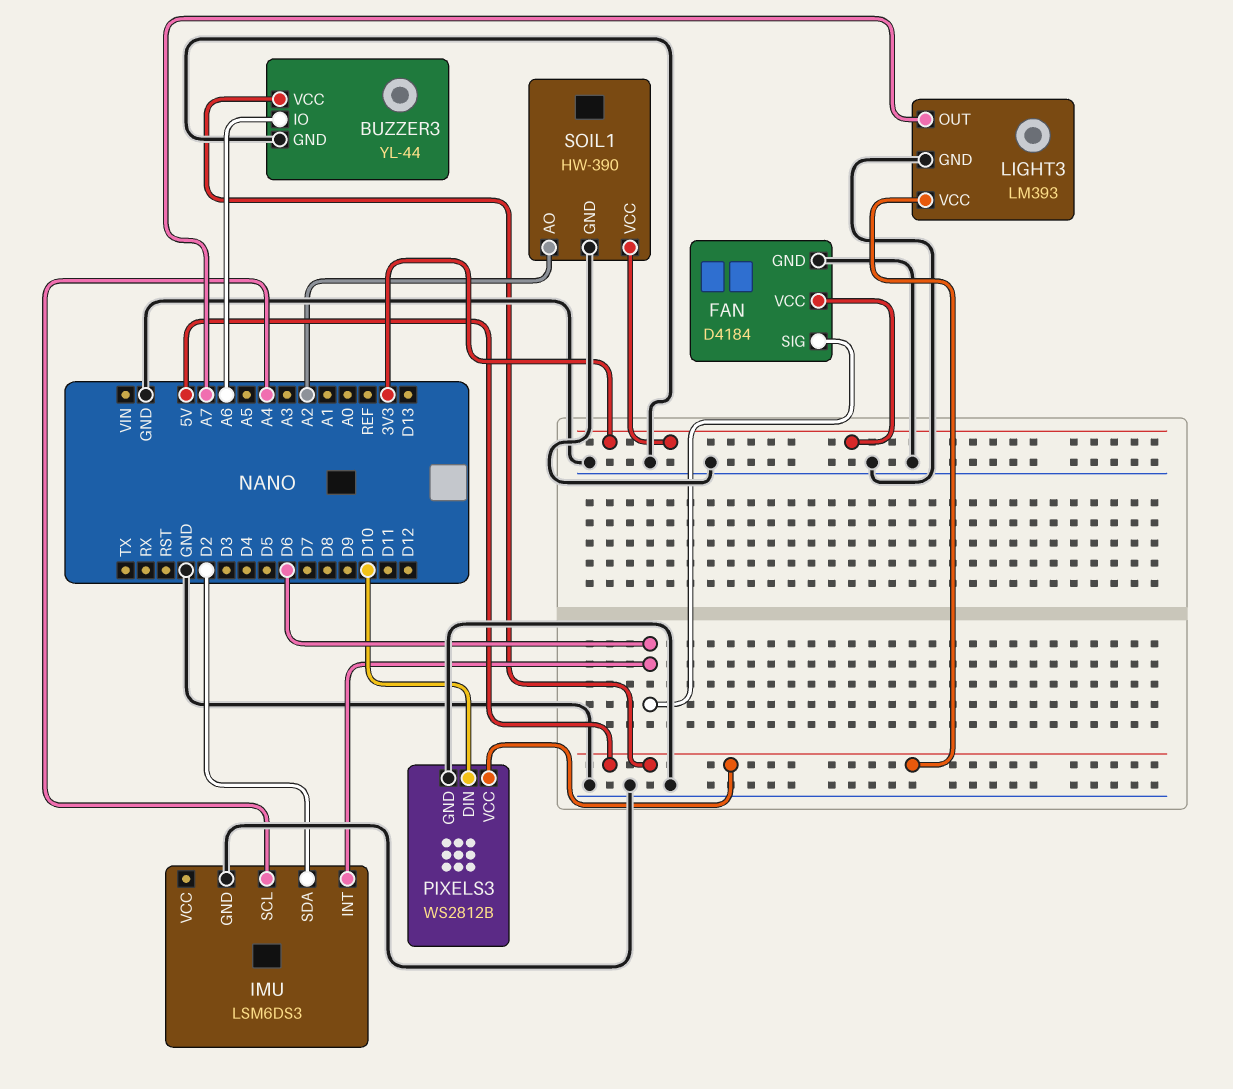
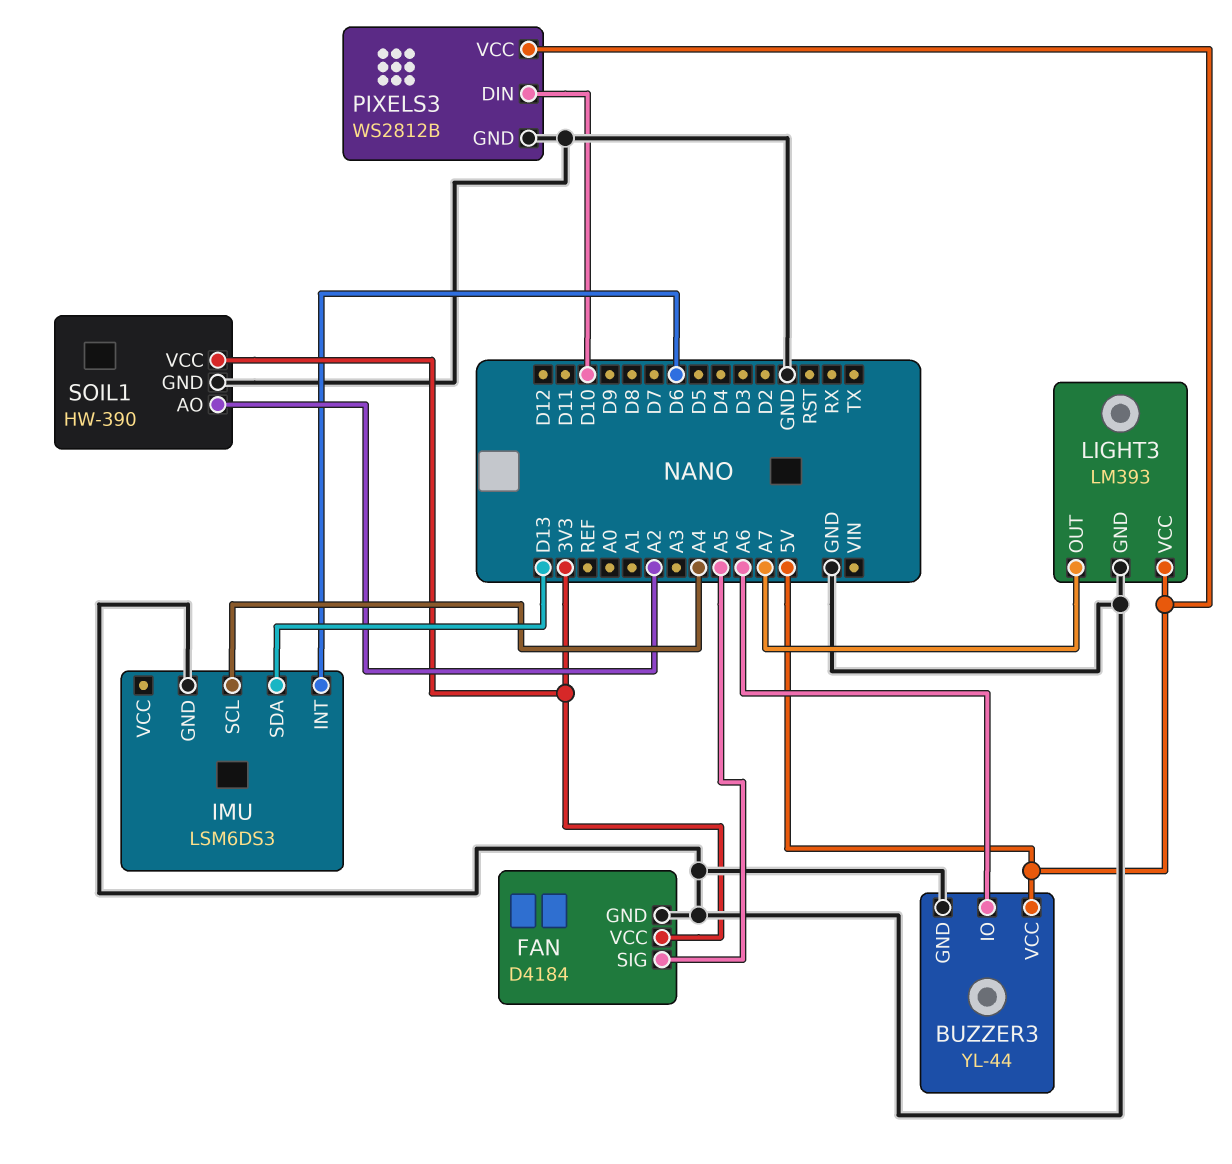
FAN pin SIG: D6 -> A5
IMU pin SDA: D2 -> D13

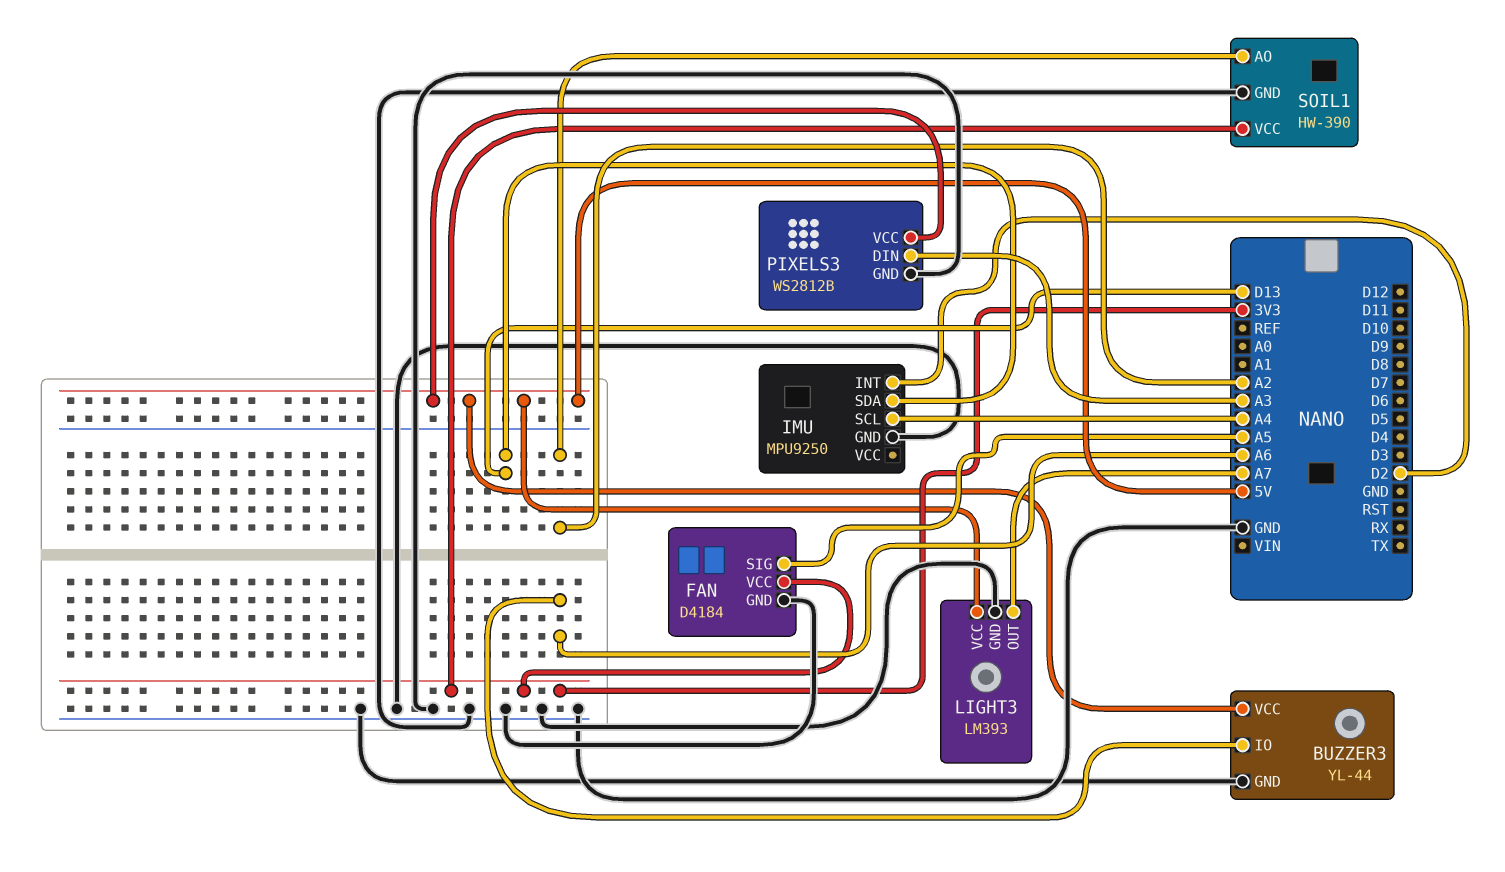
IMU: LSM6DS3 -> MPU9250
IMU pin INT: D6 -> D2
PIXELS3 pin DIN: D10 -> A3

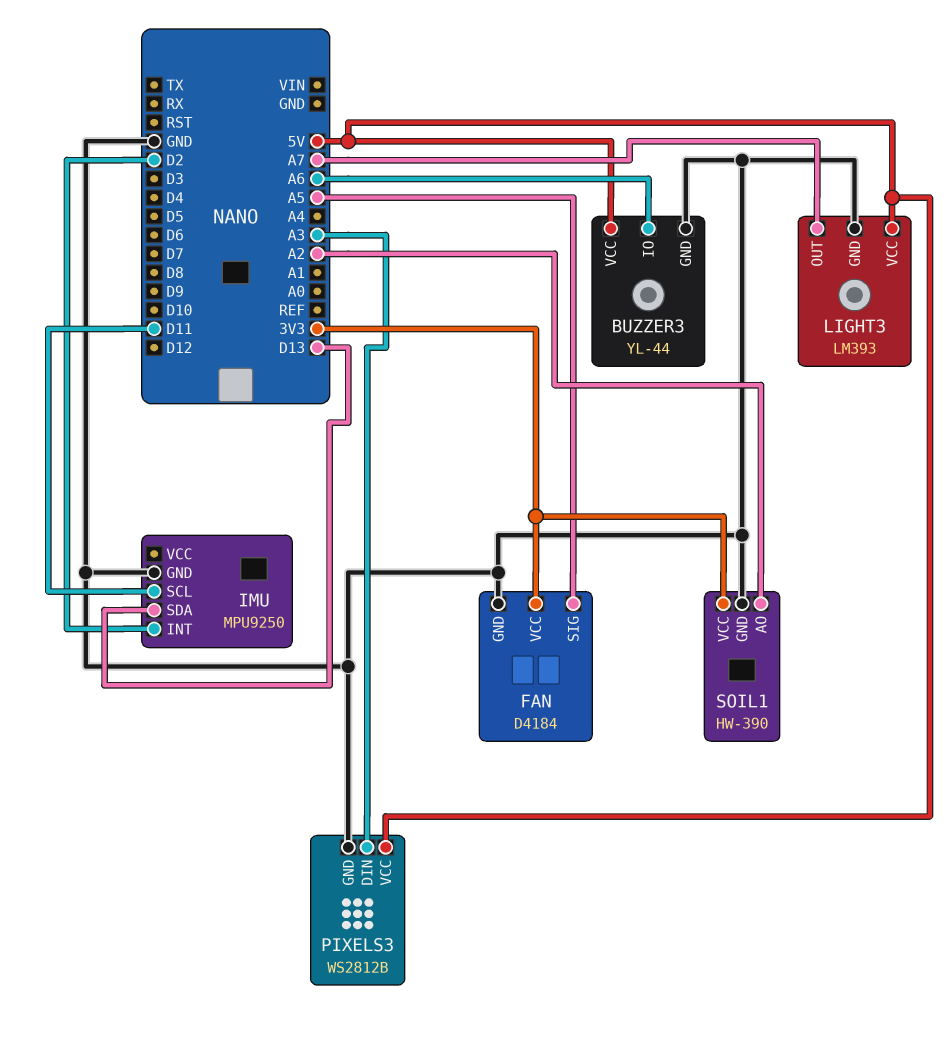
IMU pin SCL: A4 -> D11

